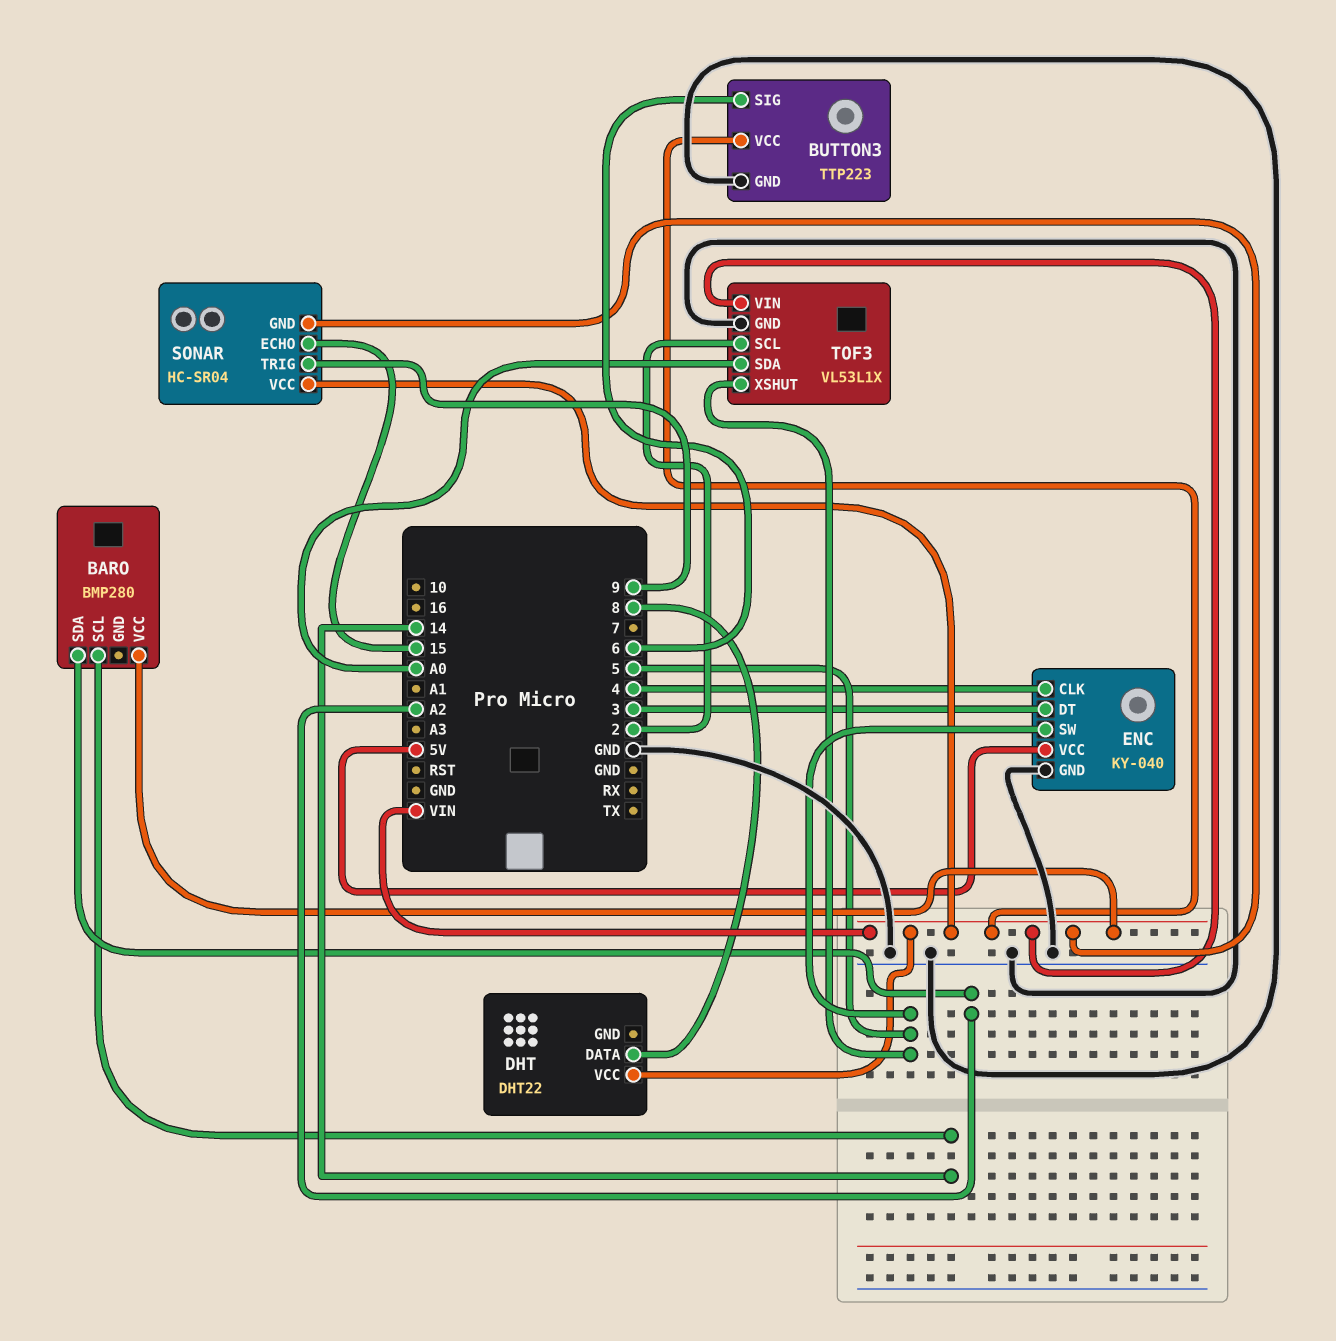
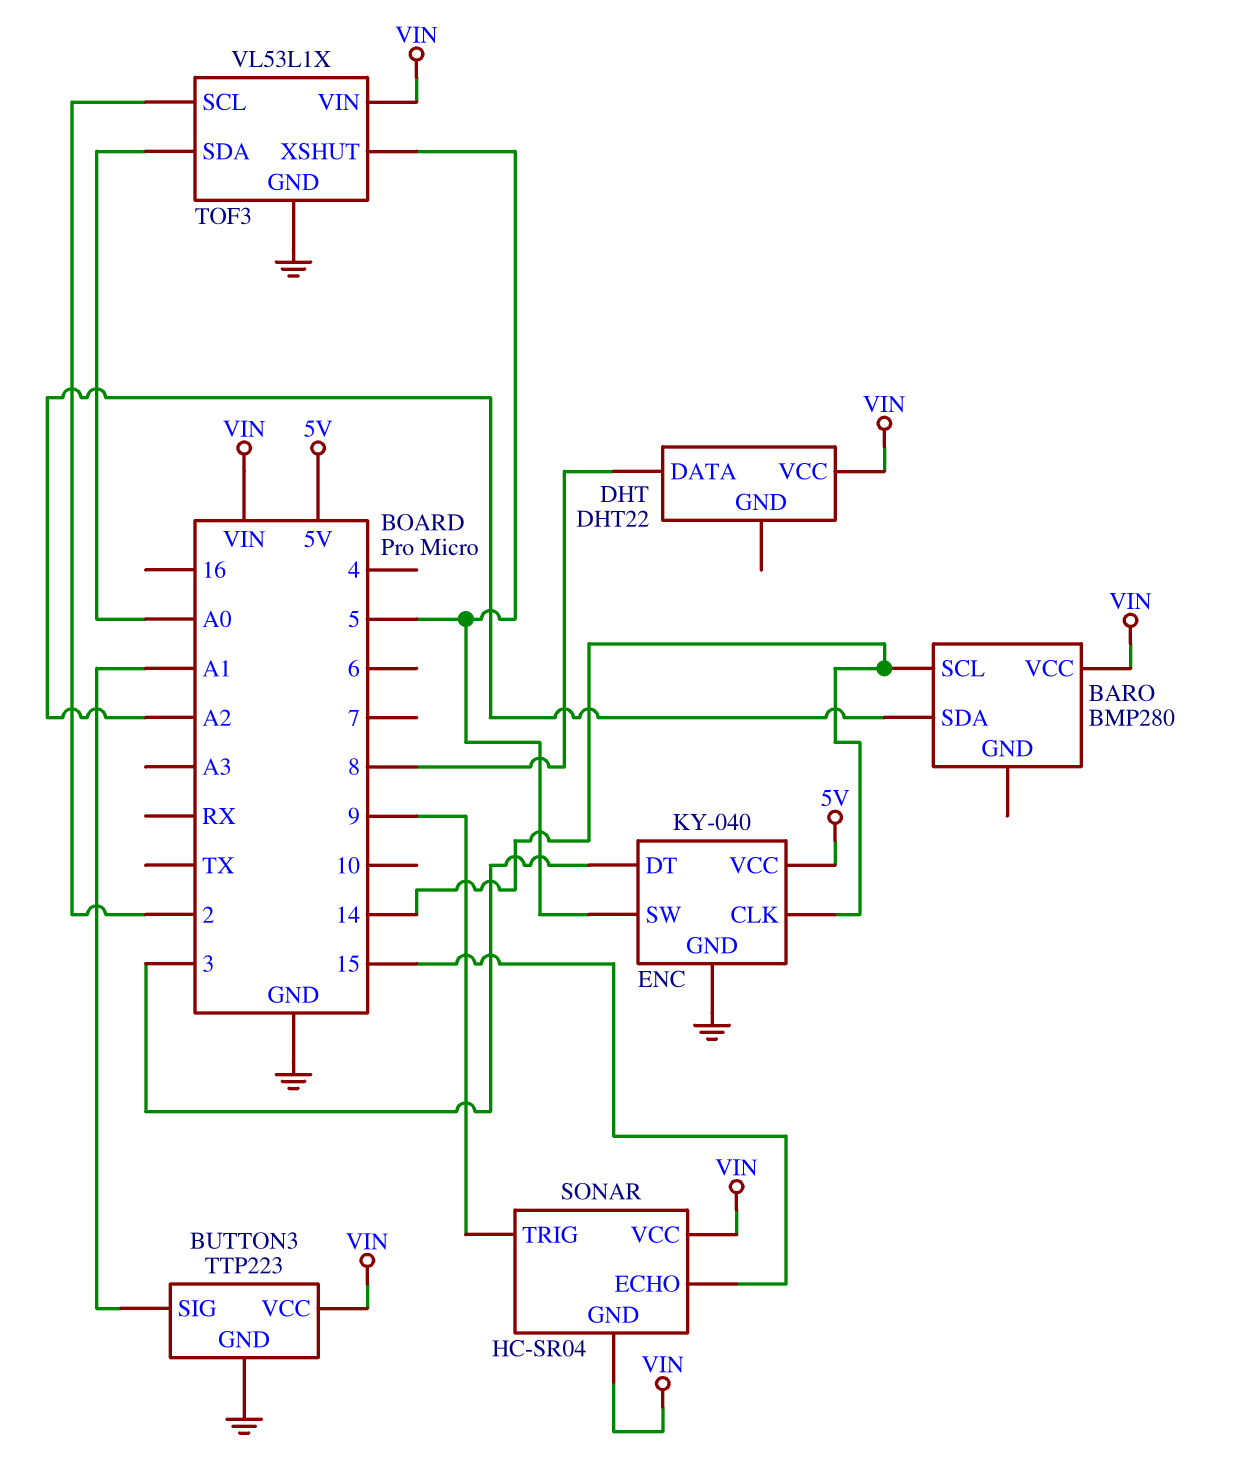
BUTTON3 pin SIG: 6 -> A1
ENC pin CLK: 4 -> 14

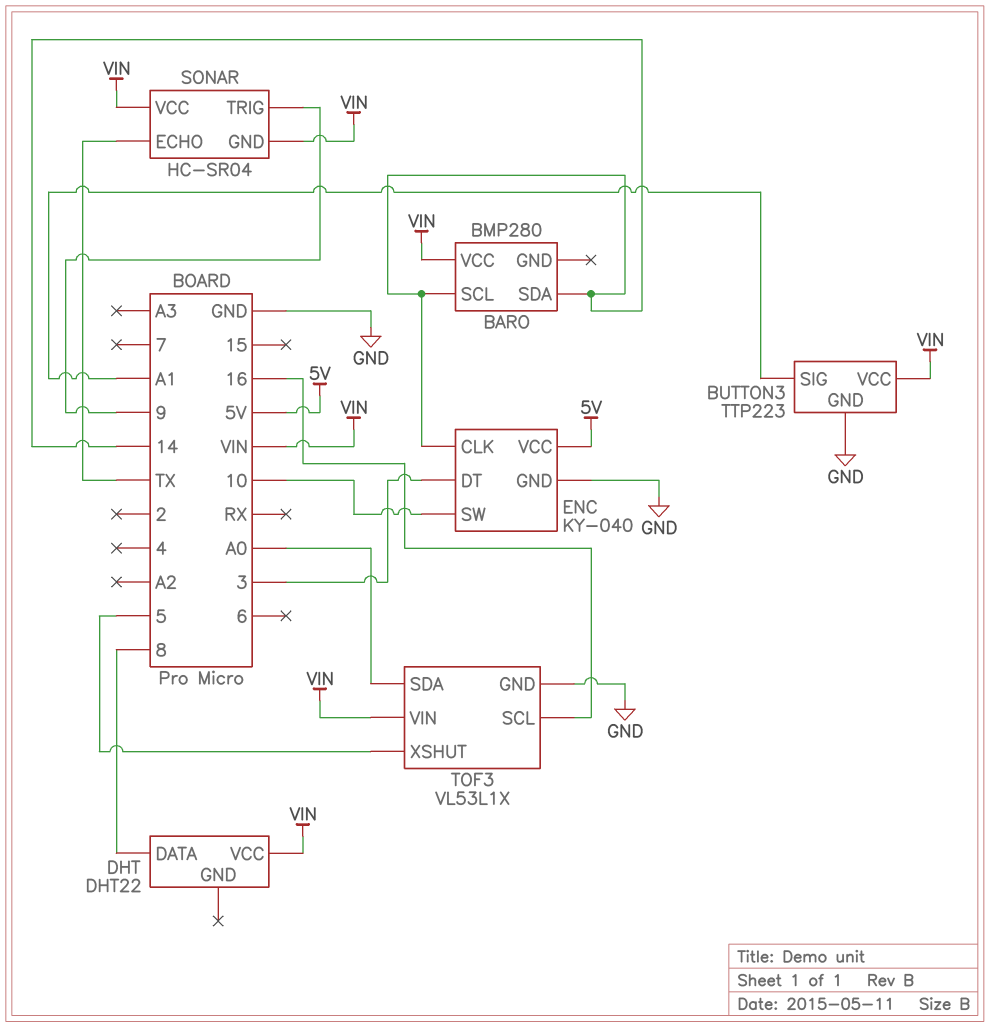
BARO pin SDA: A2 -> 14
ENC pin SW: 5 -> 10
SONAR pin ECHO: 15 -> TX
TOF3 pin SCL: 2 -> 16

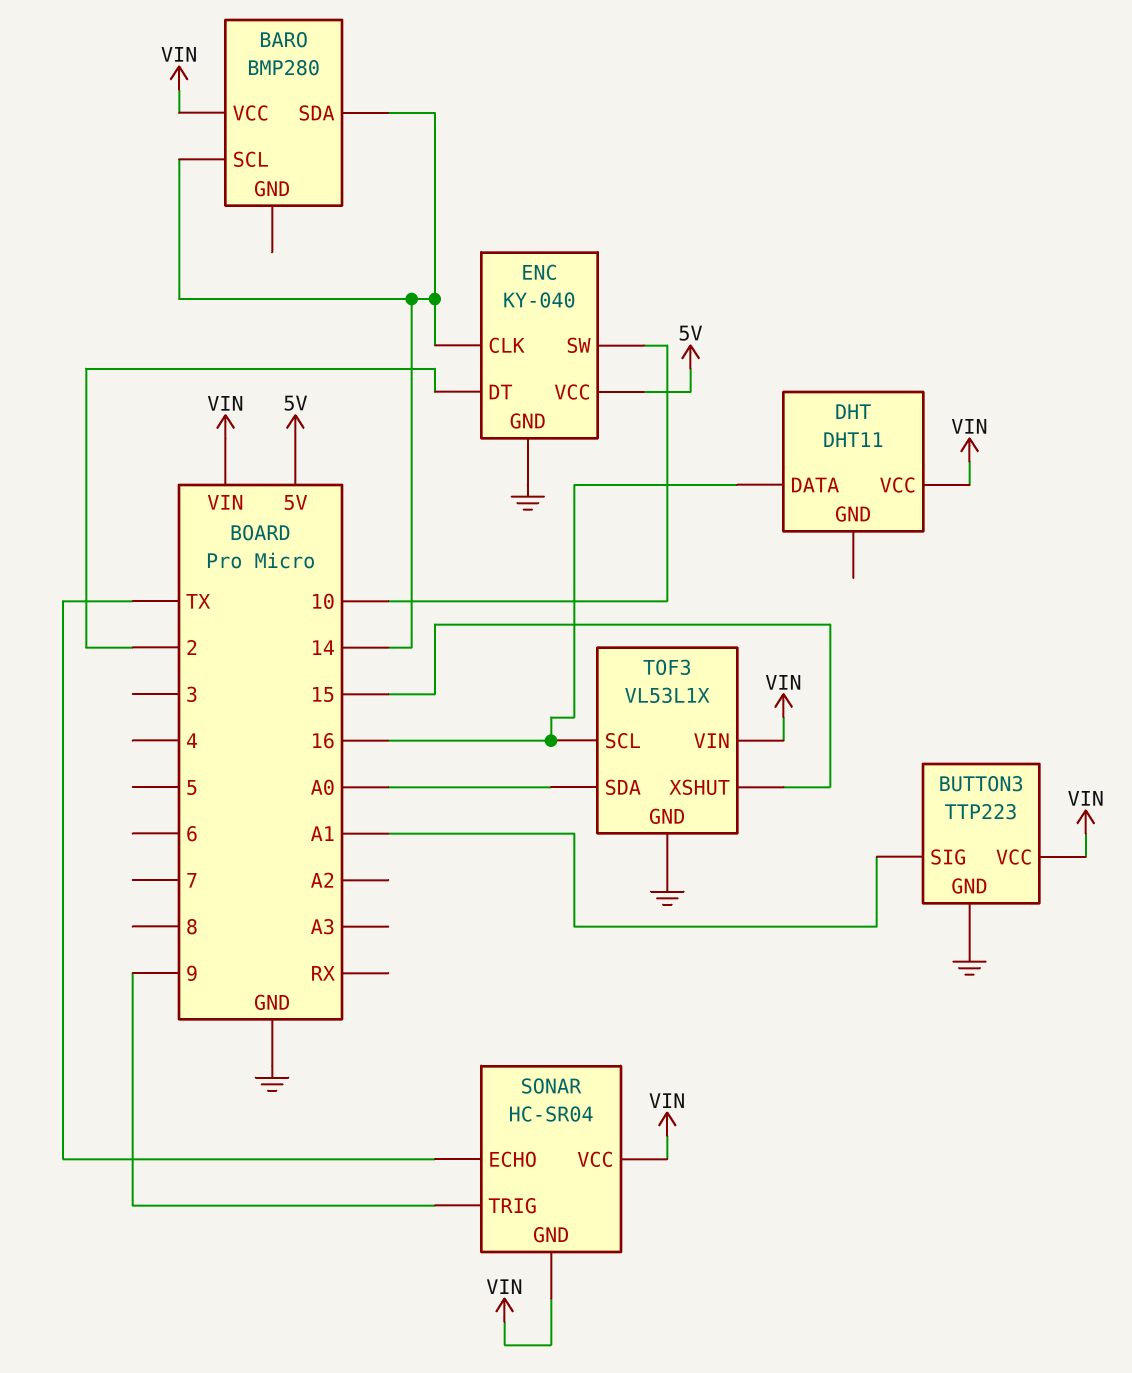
DHT: DHT22 -> DHT11
DHT pin DATA: 8 -> 16
ENC pin DT: 3 -> 2
TOF3 pin XSHUT: 5 -> 15

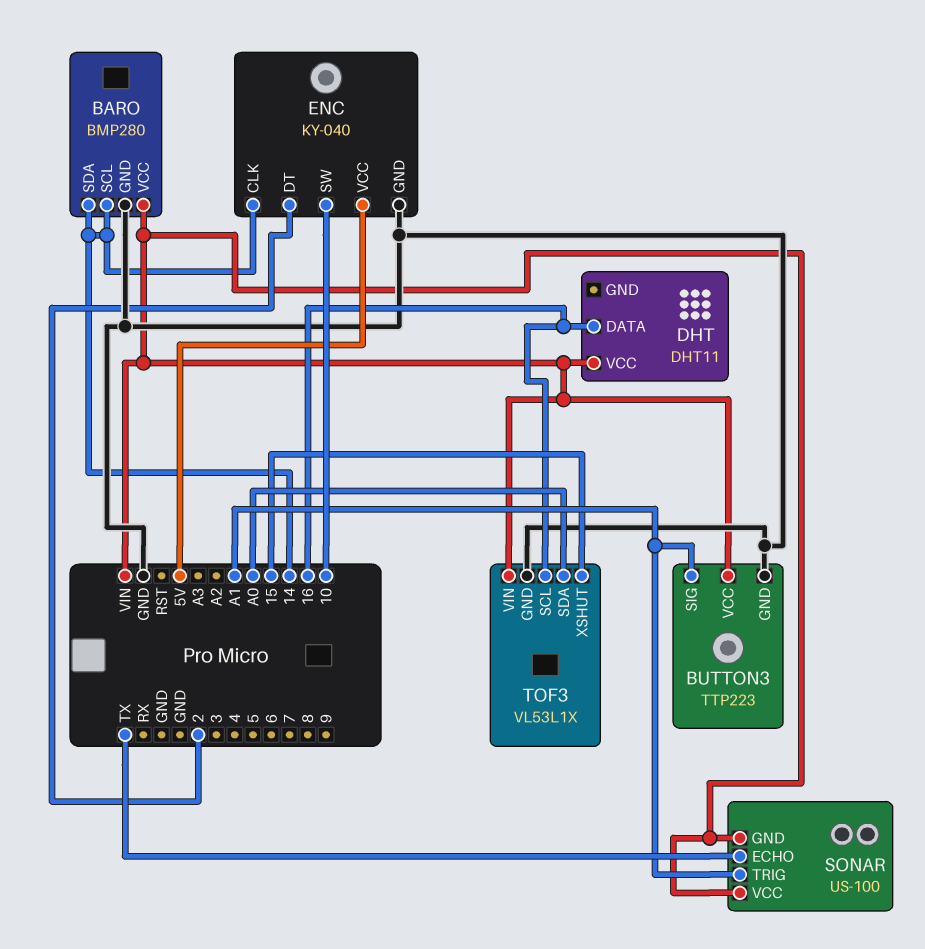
BARO pin GND: none -> GND
SONAR: HC-SR04 -> US-100
SONAR pin TRIG: 9 -> A1

